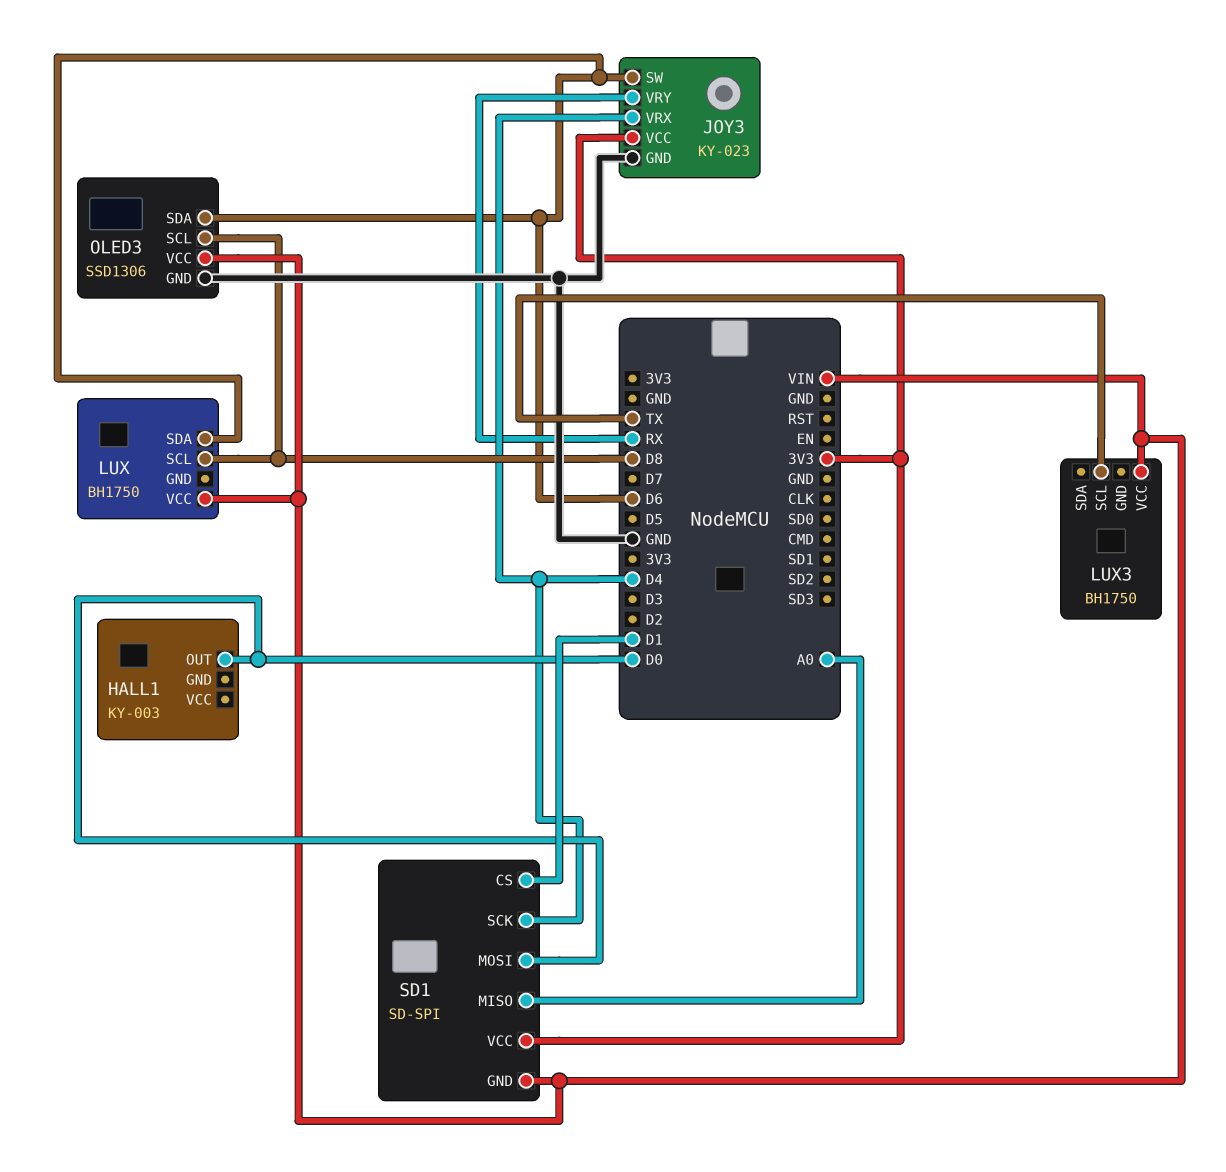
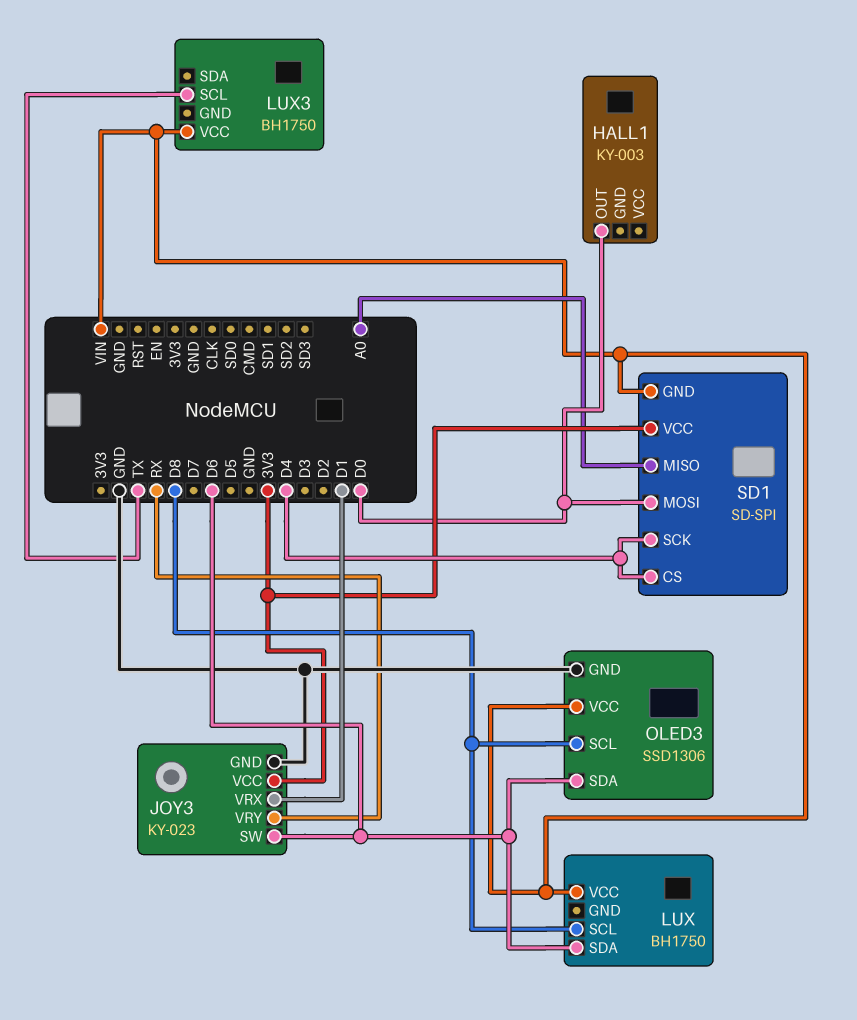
JOY3 pin VRX: D4 -> D1
SD1 pin CS: D1 -> D4

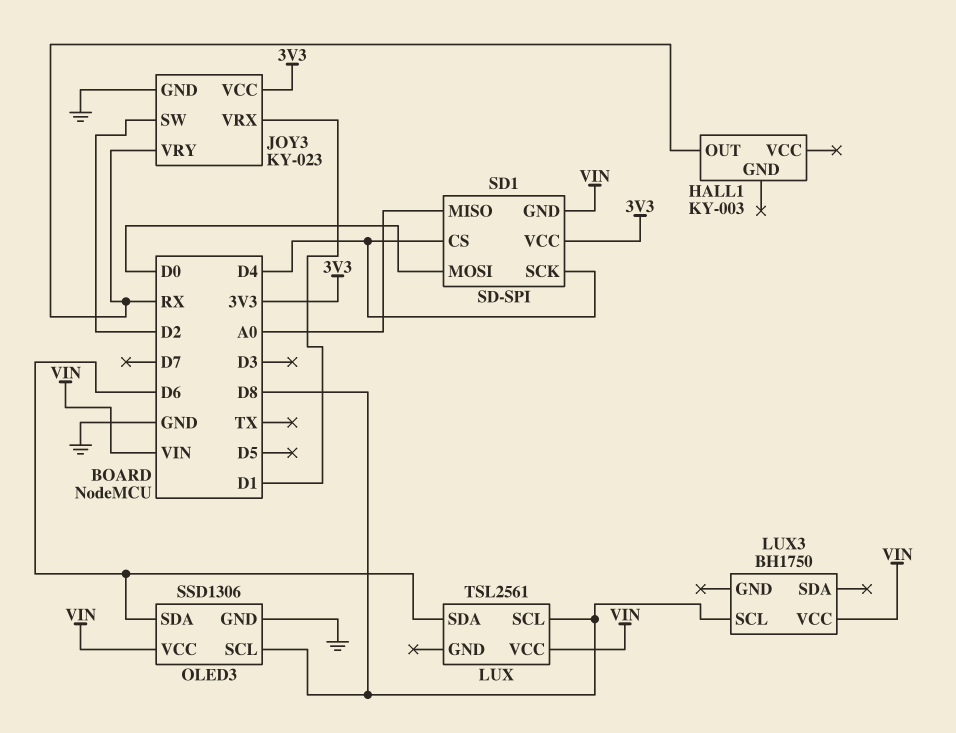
HALL1 pin OUT: D0 -> RX
JOY3 pin SW: D6 -> D2
LUX: BH1750 -> TSL2561
LUX3 pin SCL: TX -> D8

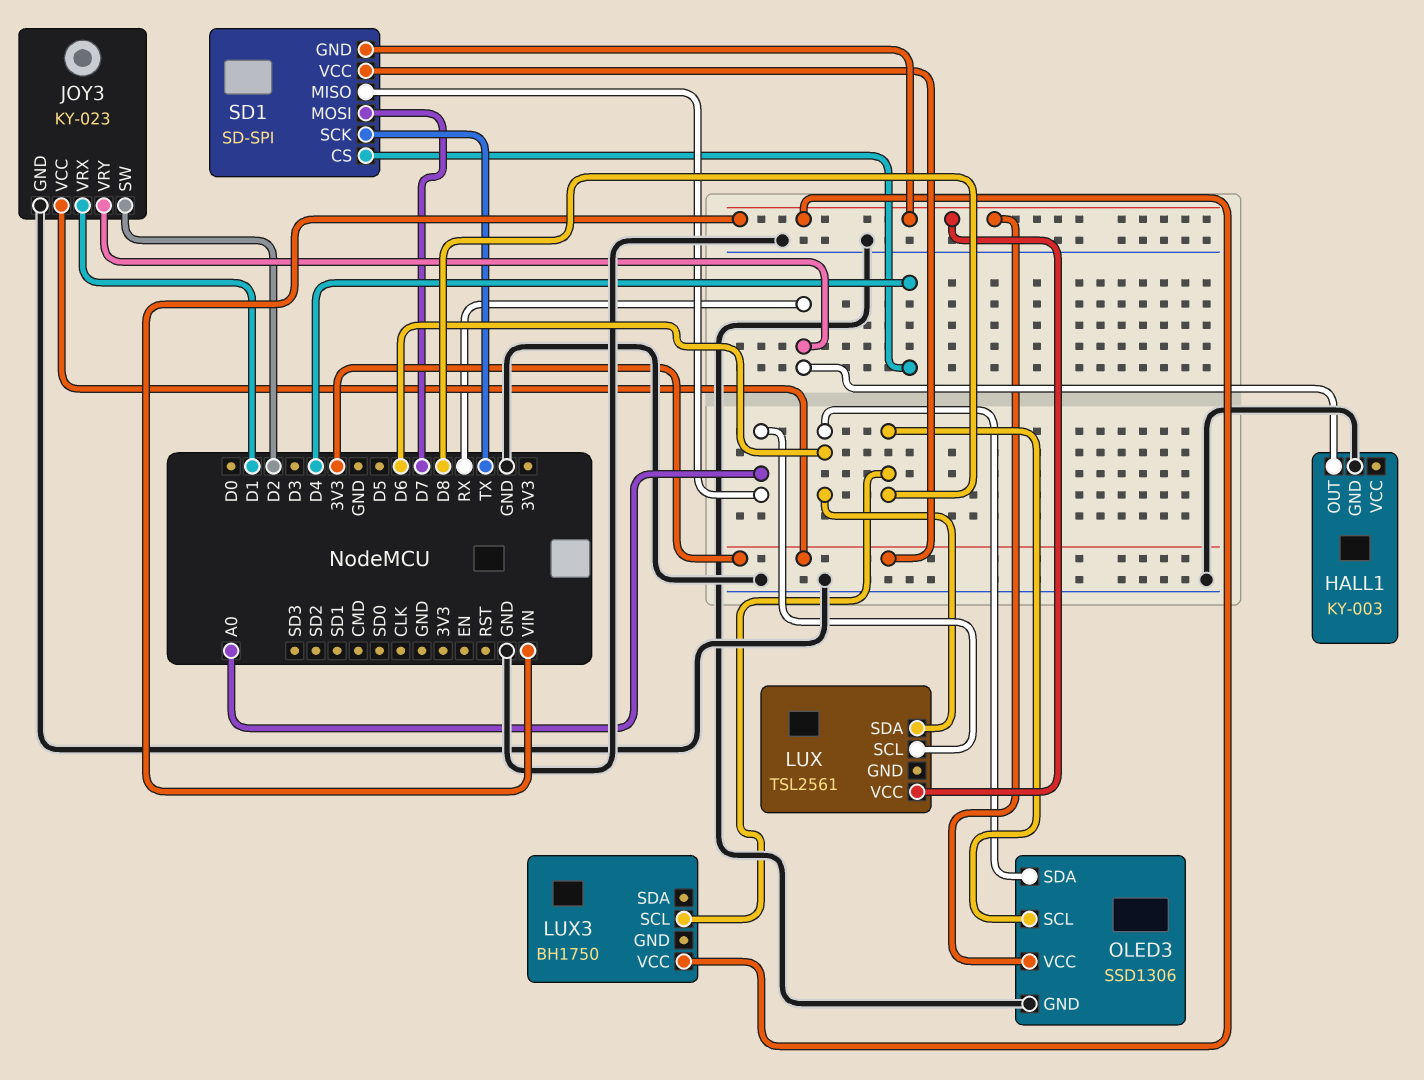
HALL1 pin GND: none -> GND
LUX pin SCL: D8 -> A0
SD1 pin MOSI: D0 -> D7
SD1 pin SCK: D4 -> TX

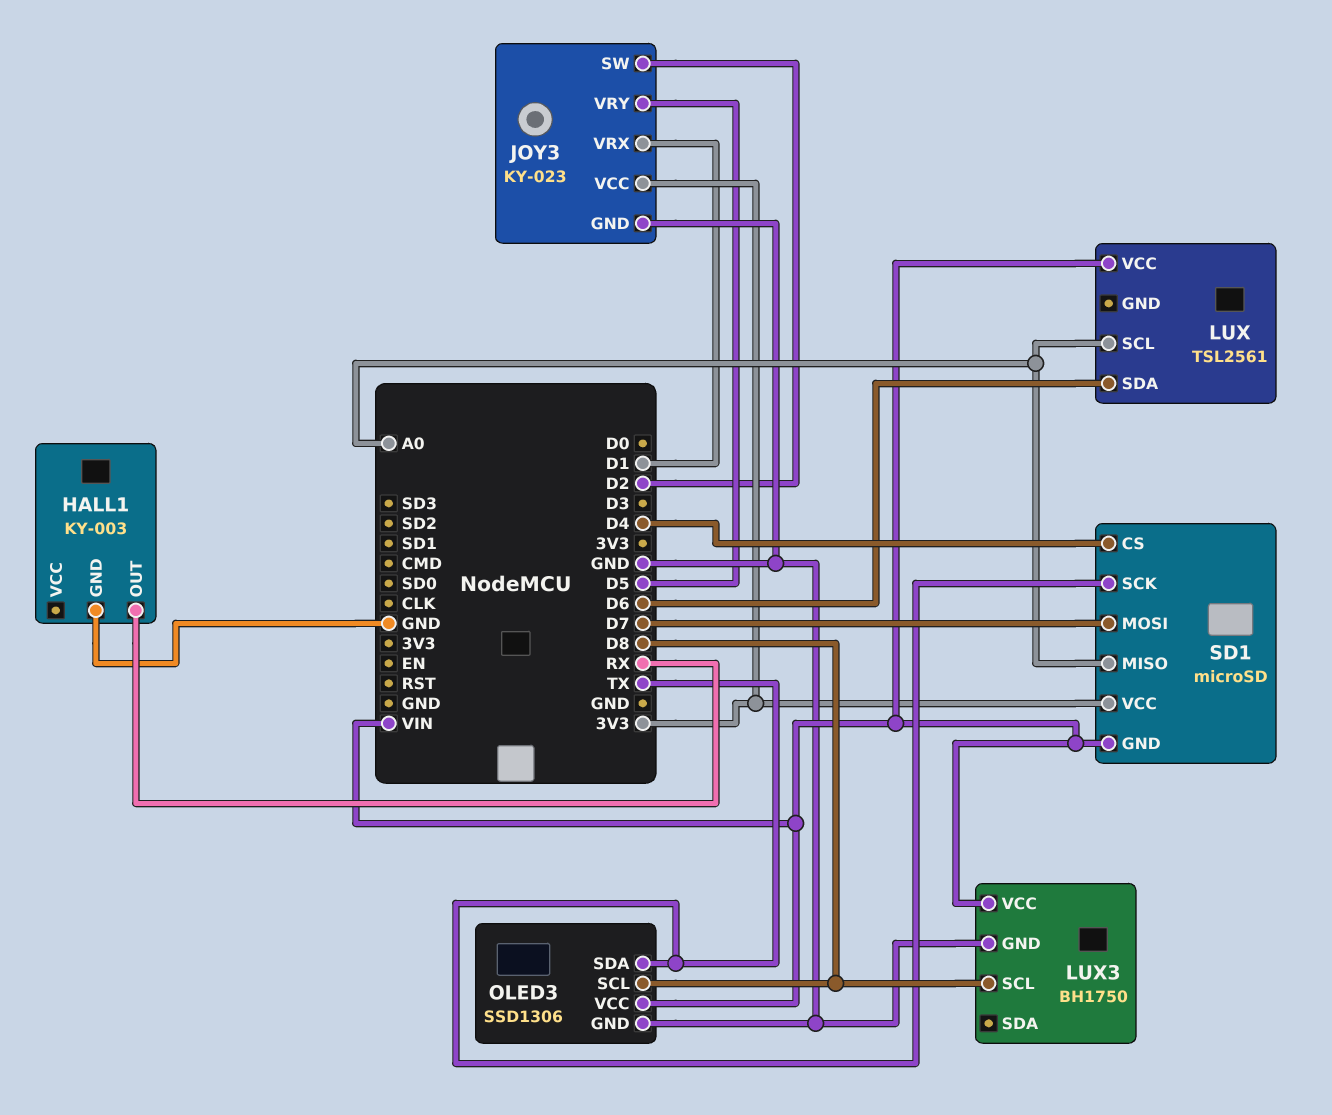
JOY3 pin VRY: RX -> D5
LUX3 pin GND: none -> GND
OLED3 pin SDA: D6 -> TX
SD1: SD-SPI -> microSD

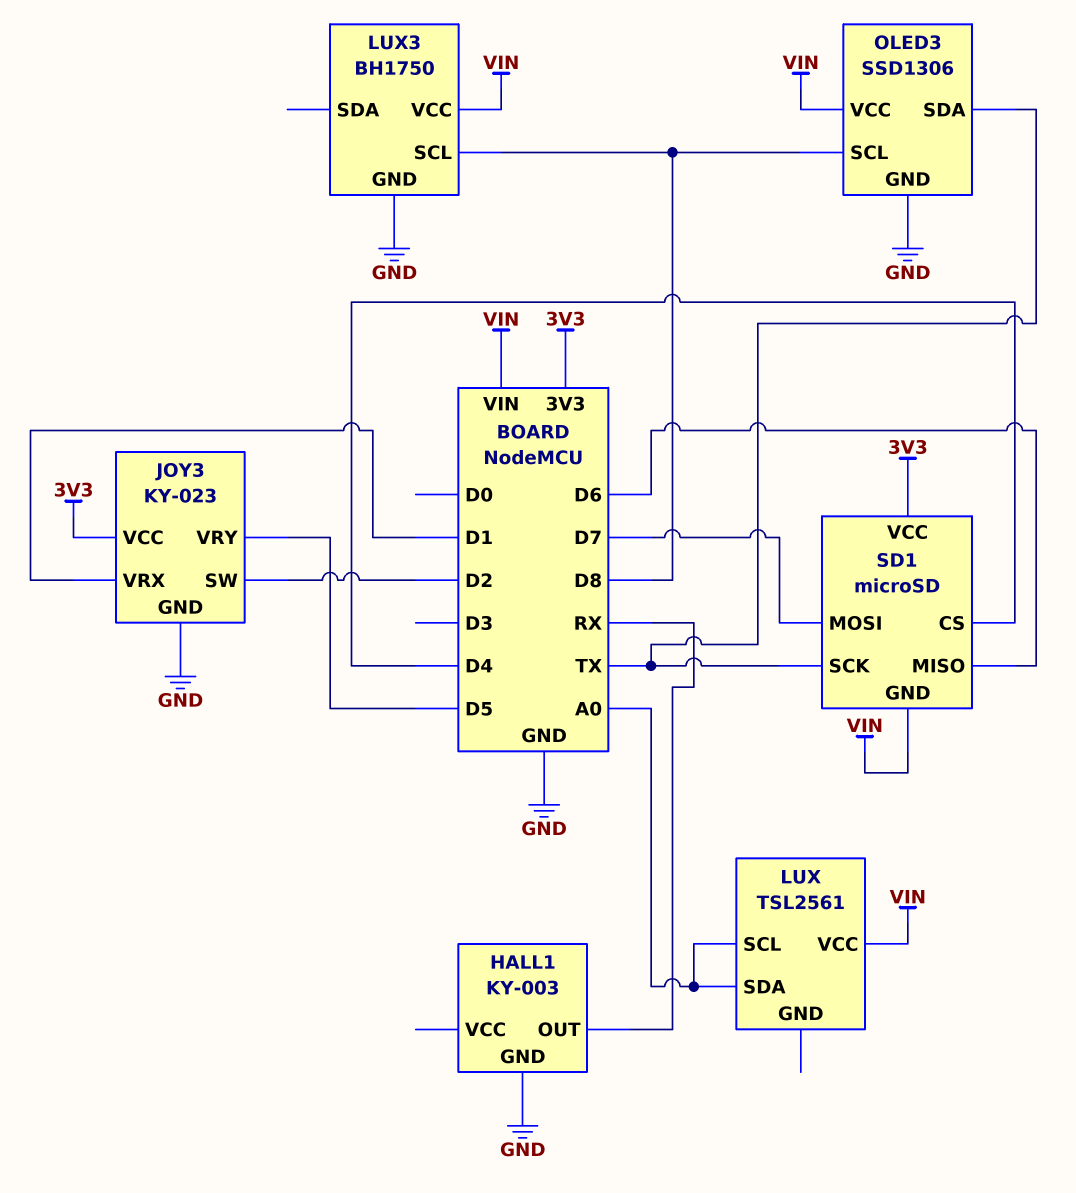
LUX pin SDA: D6 -> A0
SD1 pin MISO: A0 -> D6

